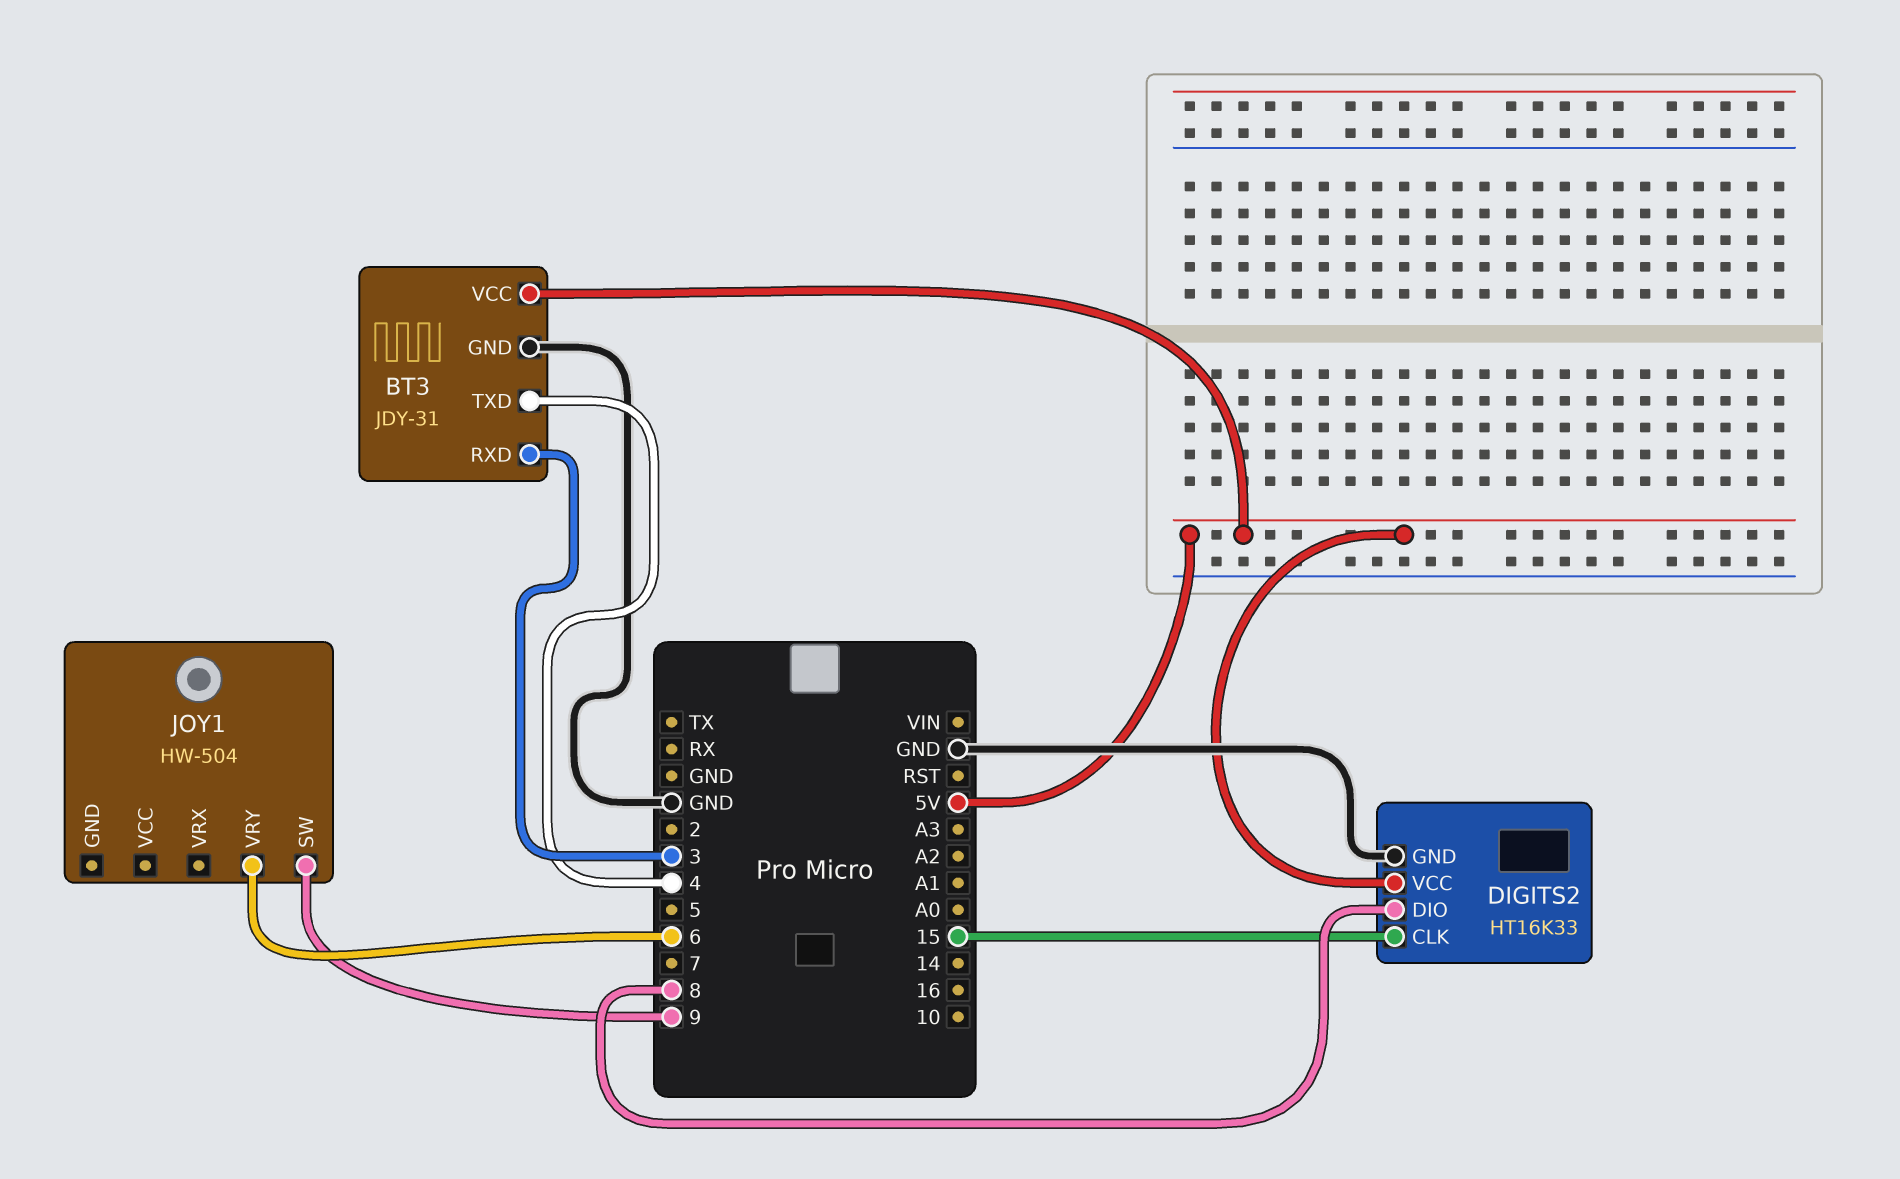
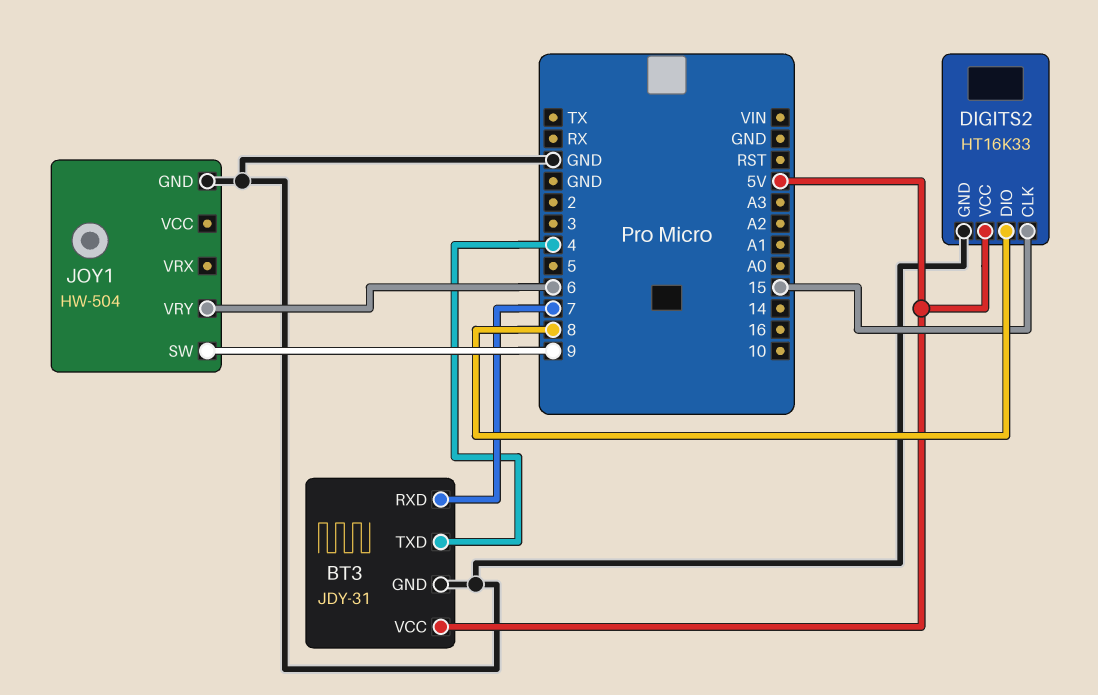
BT3 pin RXD: 3 -> 7
JOY1 pin GND: none -> GND

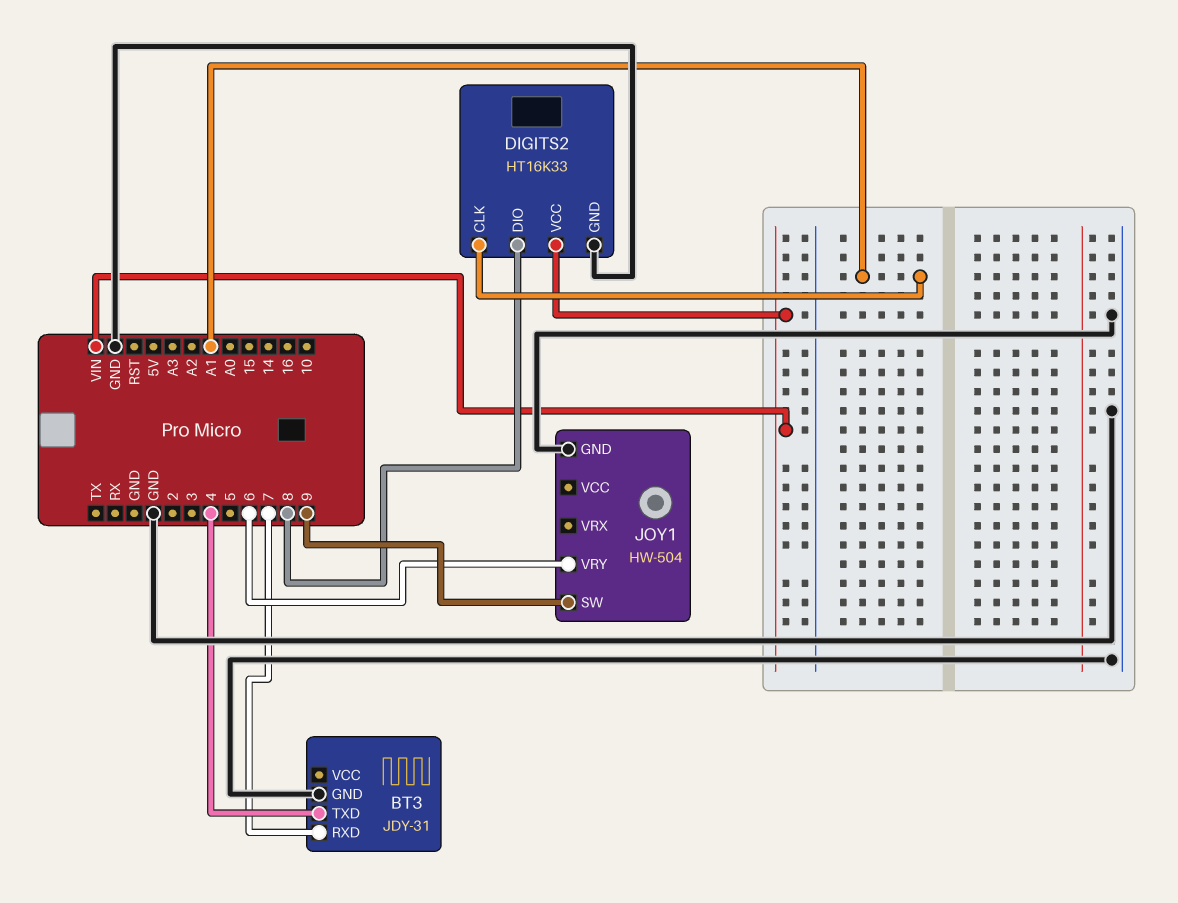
BT3 pin VCC: 5V -> none
DIGITS2 pin CLK: 15 -> A1
DIGITS2 pin VCC: 5V -> VIN

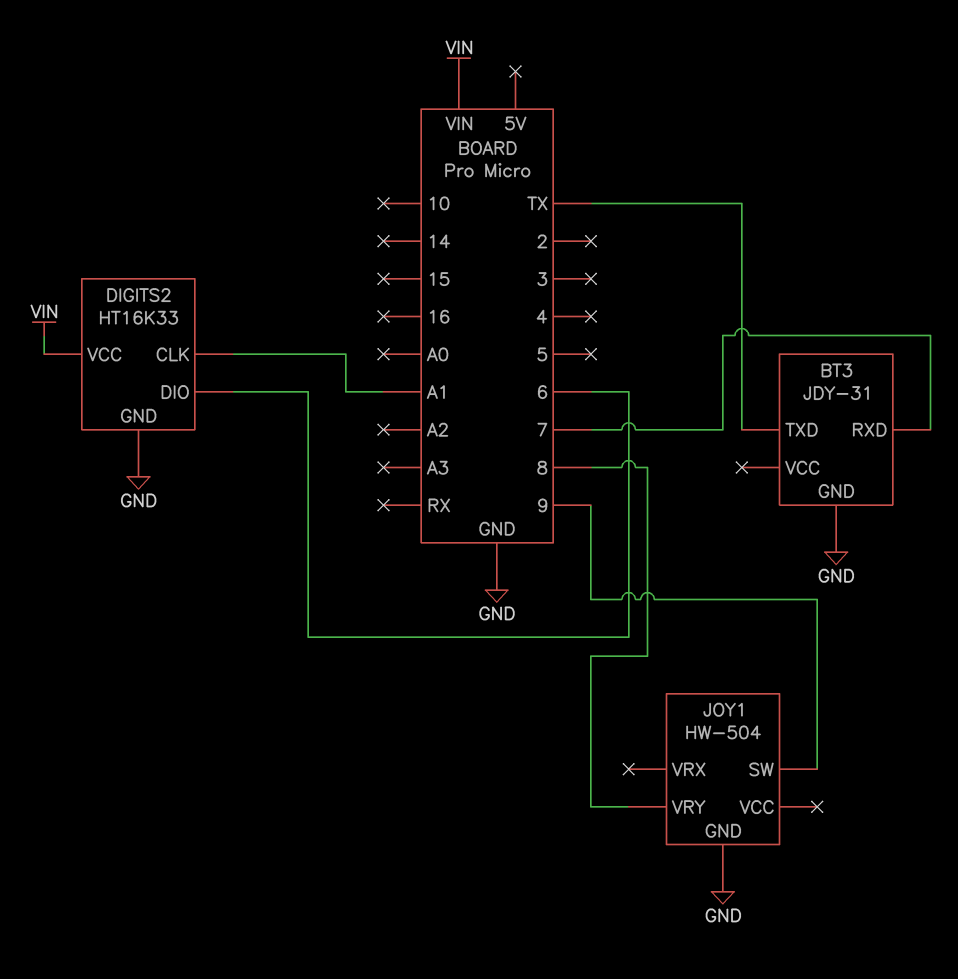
BT3 pin TXD: 4 -> TX
DIGITS2 pin DIO: 8 -> 6
JOY1 pin VRY: 6 -> 8

